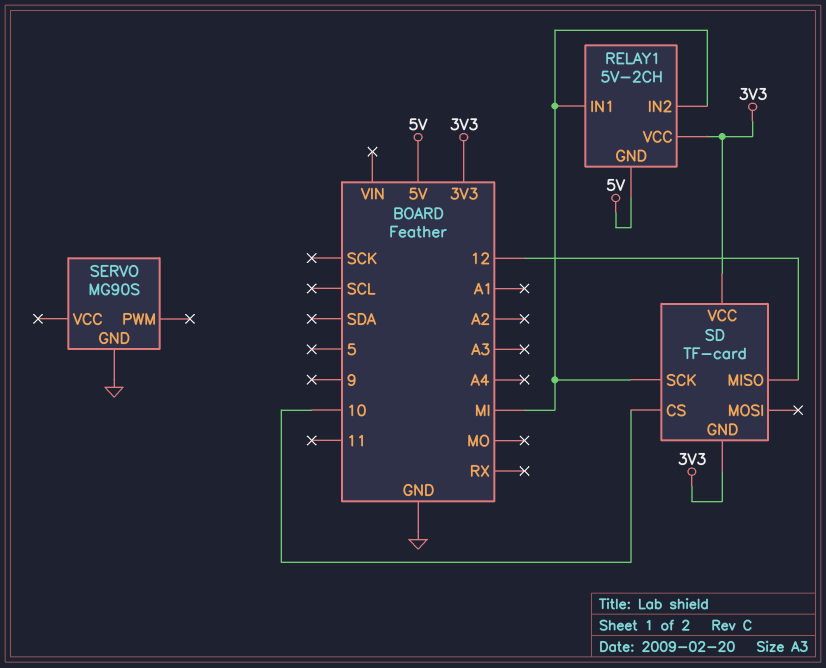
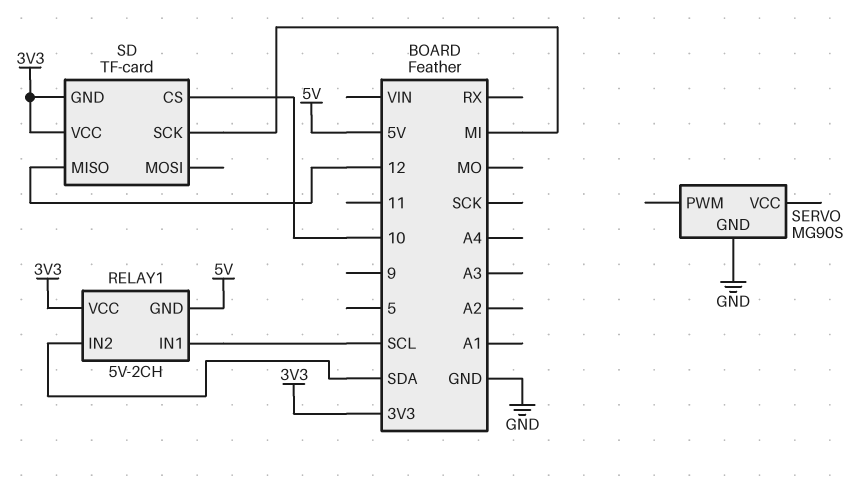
RELAY1 pin IN1: MI -> SCL
RELAY1 pin IN2: MI -> SDA

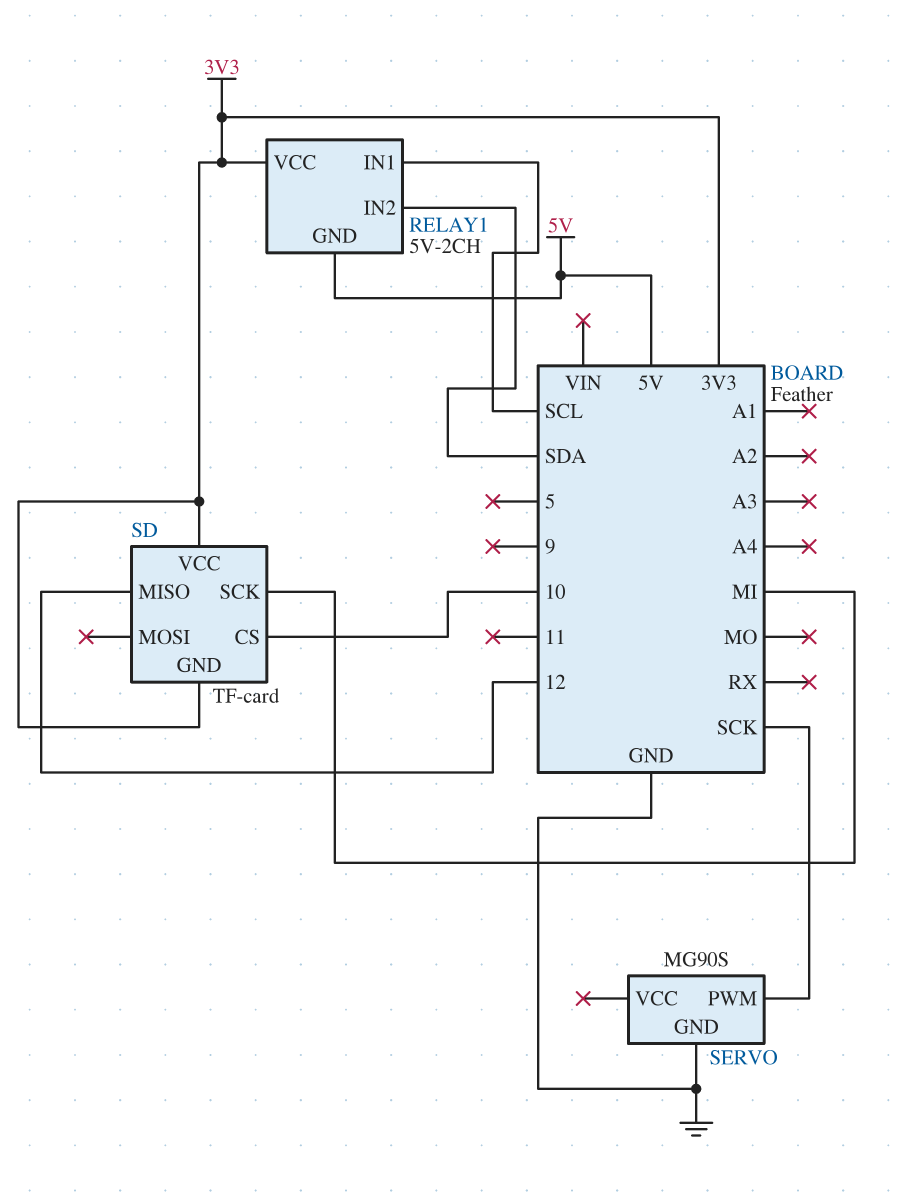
SERVO pin PWM: none -> SCK

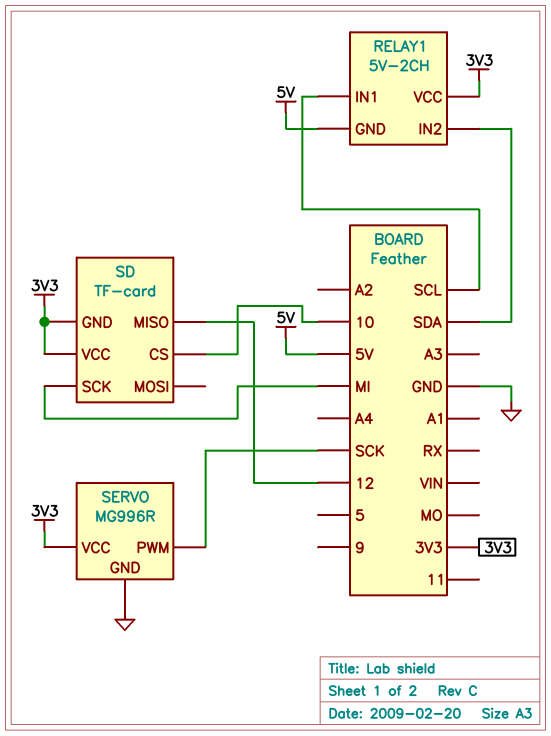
SERVO: MG90S -> MG996R
SERVO pin VCC: none -> 3V3

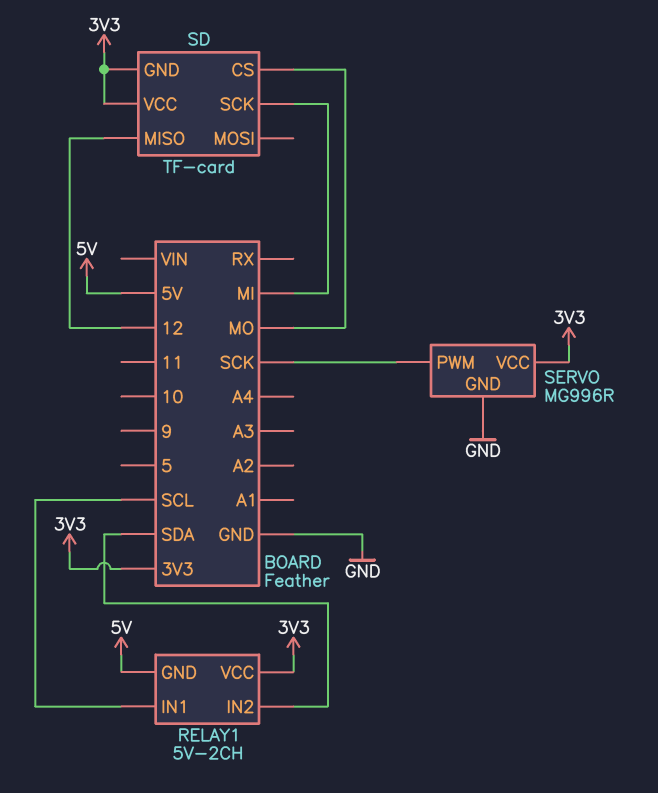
SD pin CS: 10 -> MO

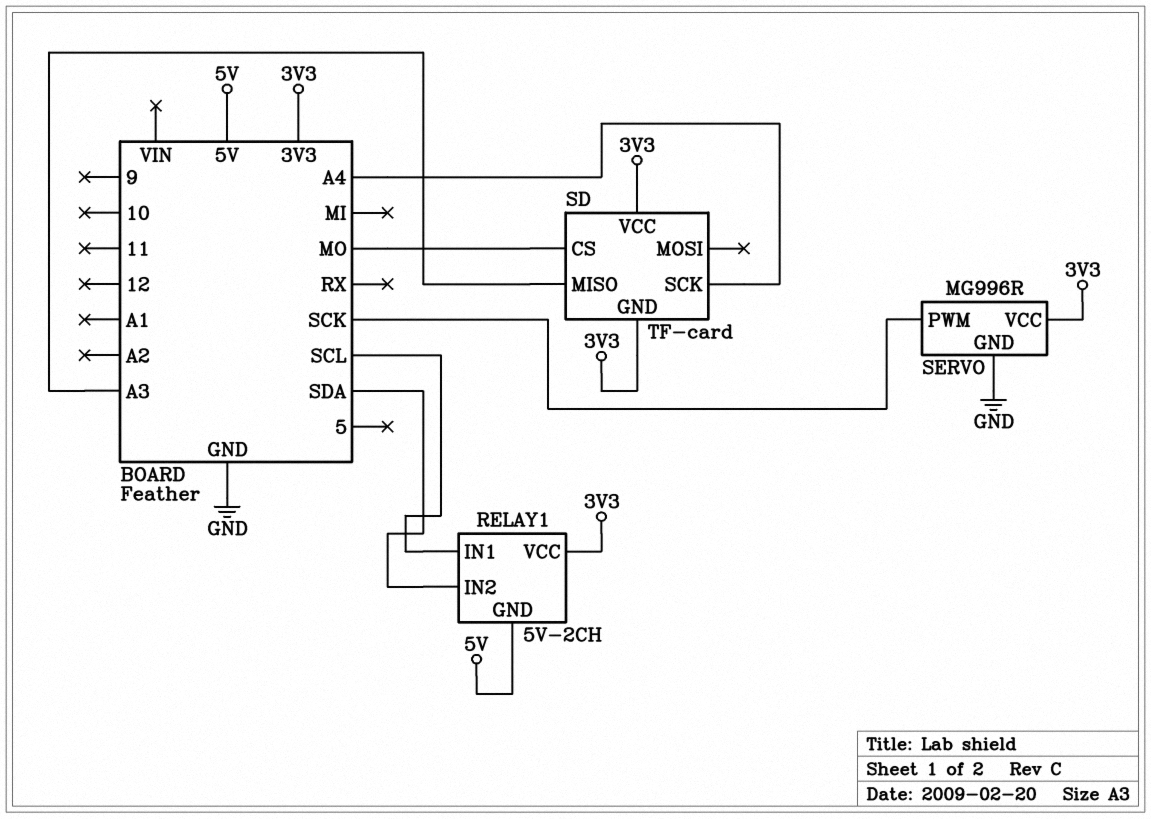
SD pin MISO: 12 -> A3
SD pin SCK: MI -> A4

